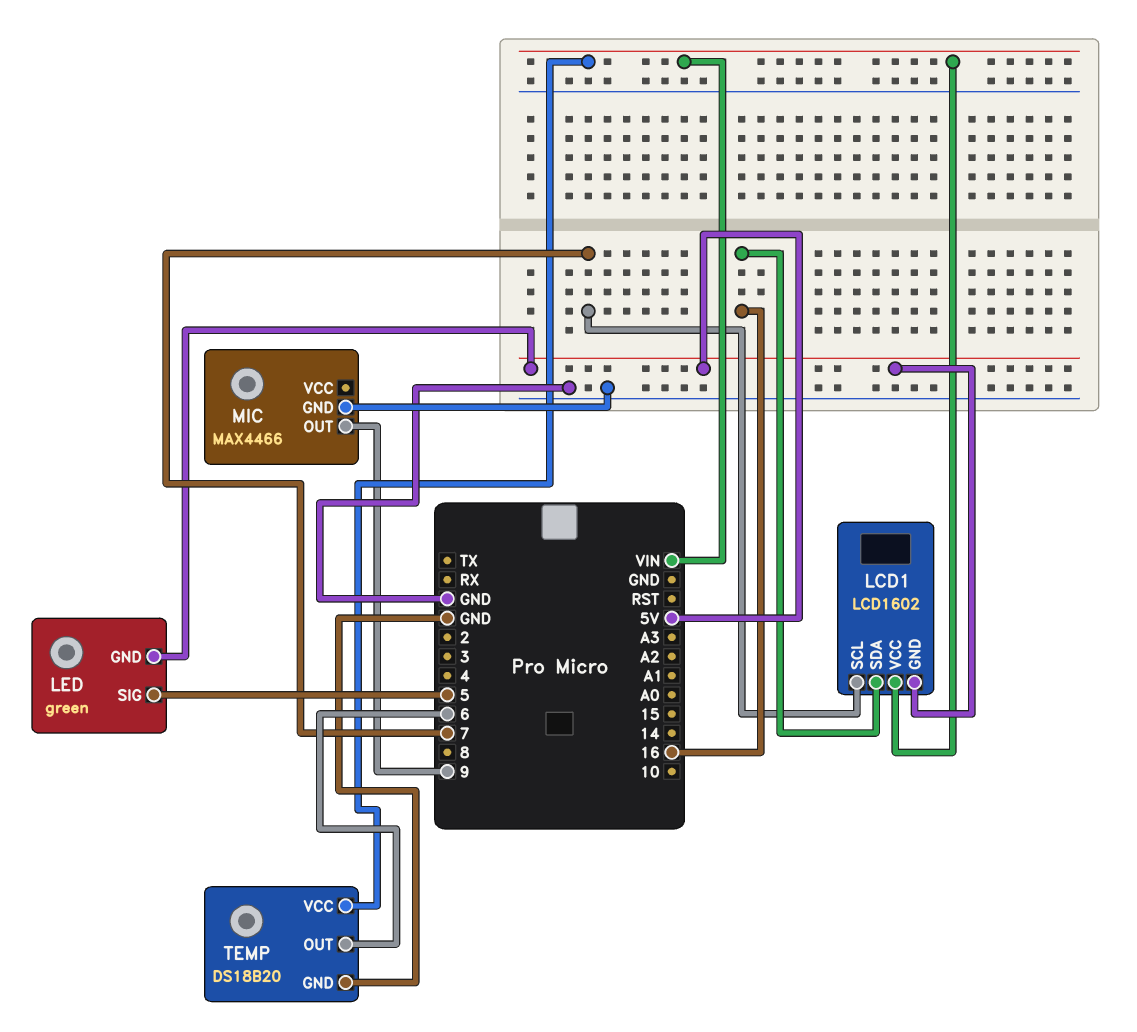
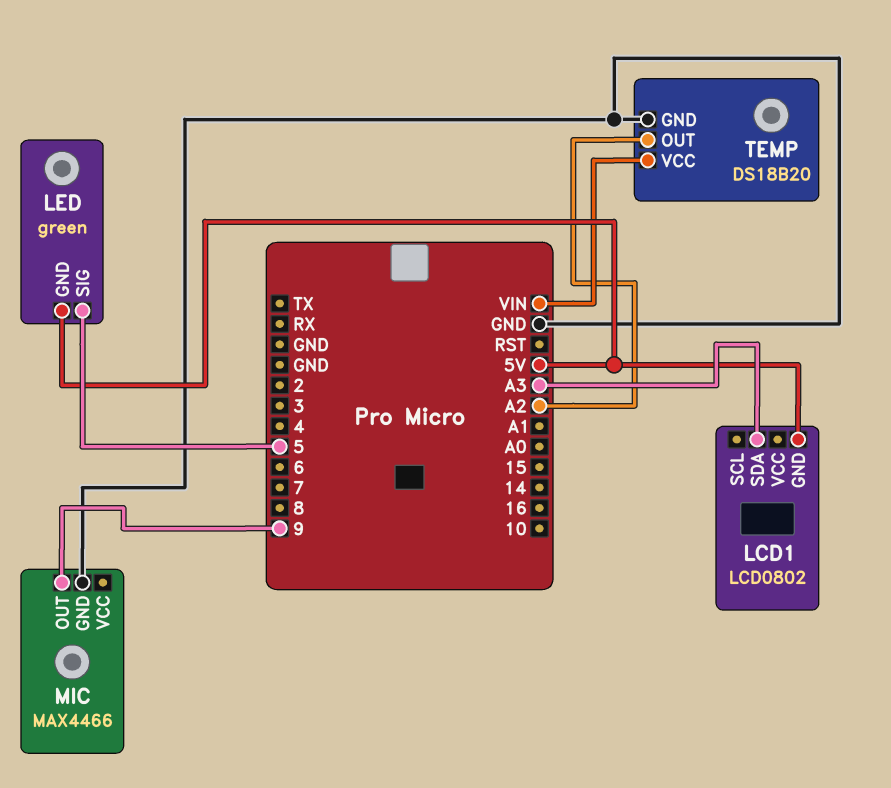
LCD1: LCD1602 -> LCD0802
LCD1 pin SCL: 7 -> none
LCD1 pin SDA: 16 -> A3
LCD1 pin VCC: VIN -> none
TEMP pin OUT: 6 -> A2

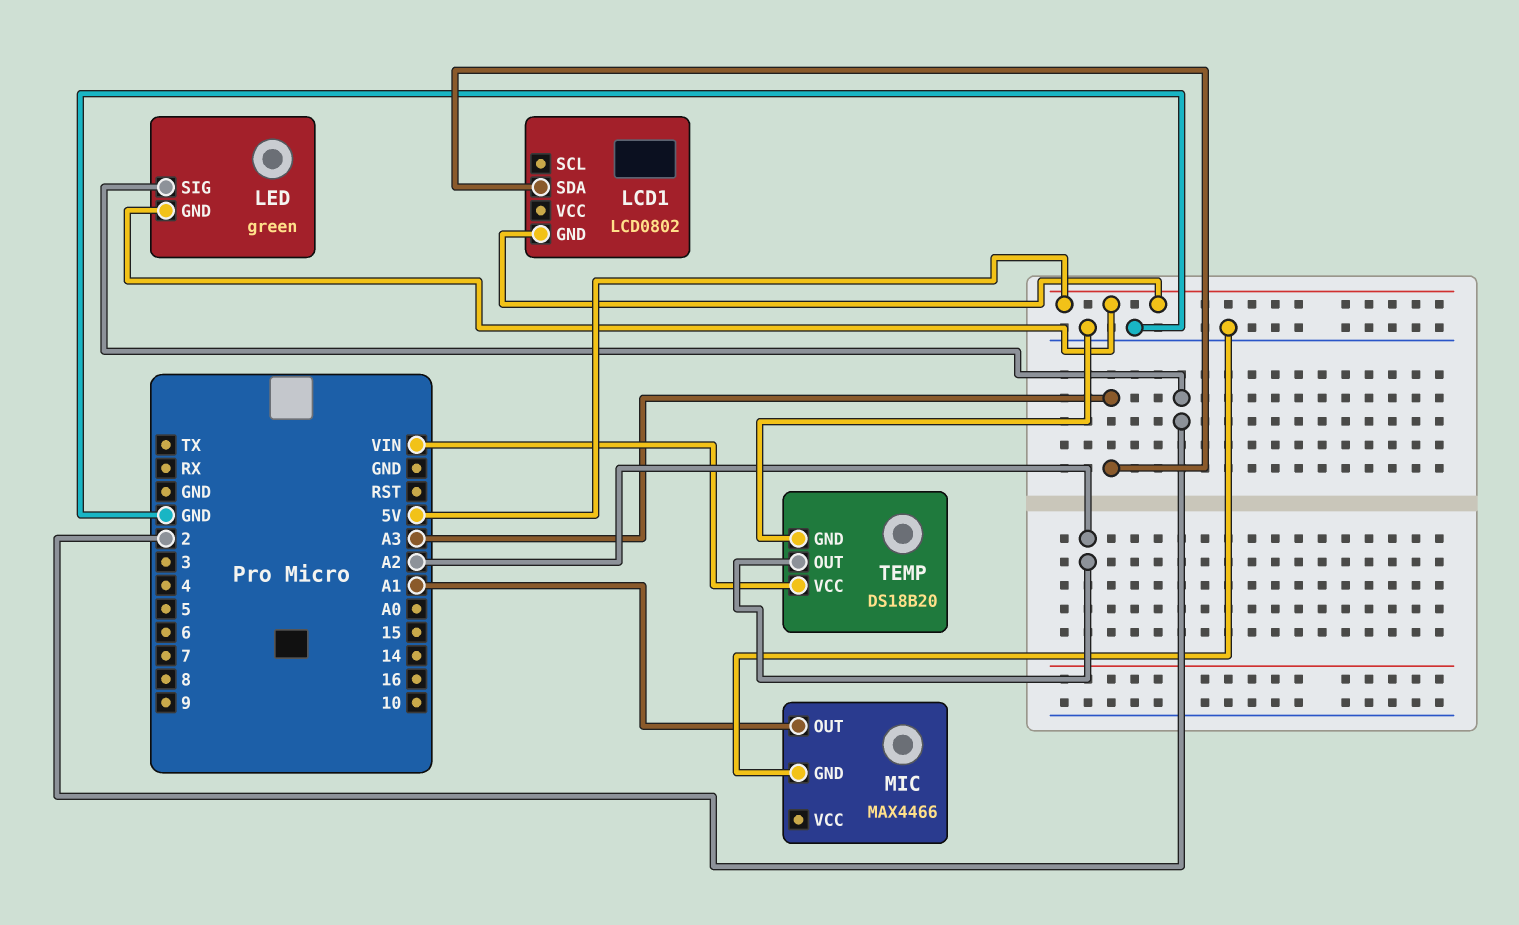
LED pin SIG: 5 -> 2
MIC pin OUT: 9 -> A1

